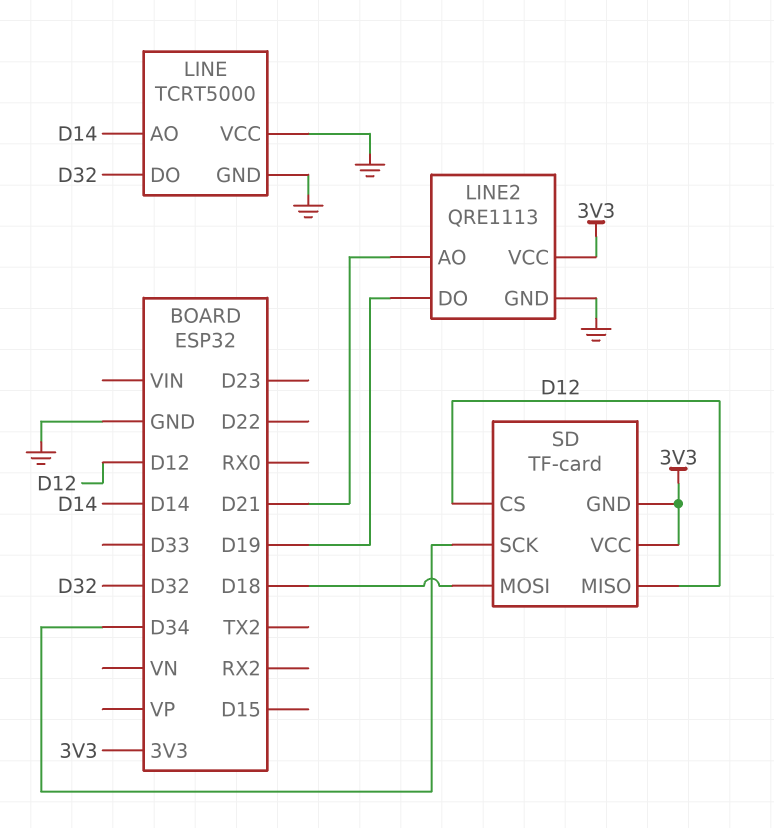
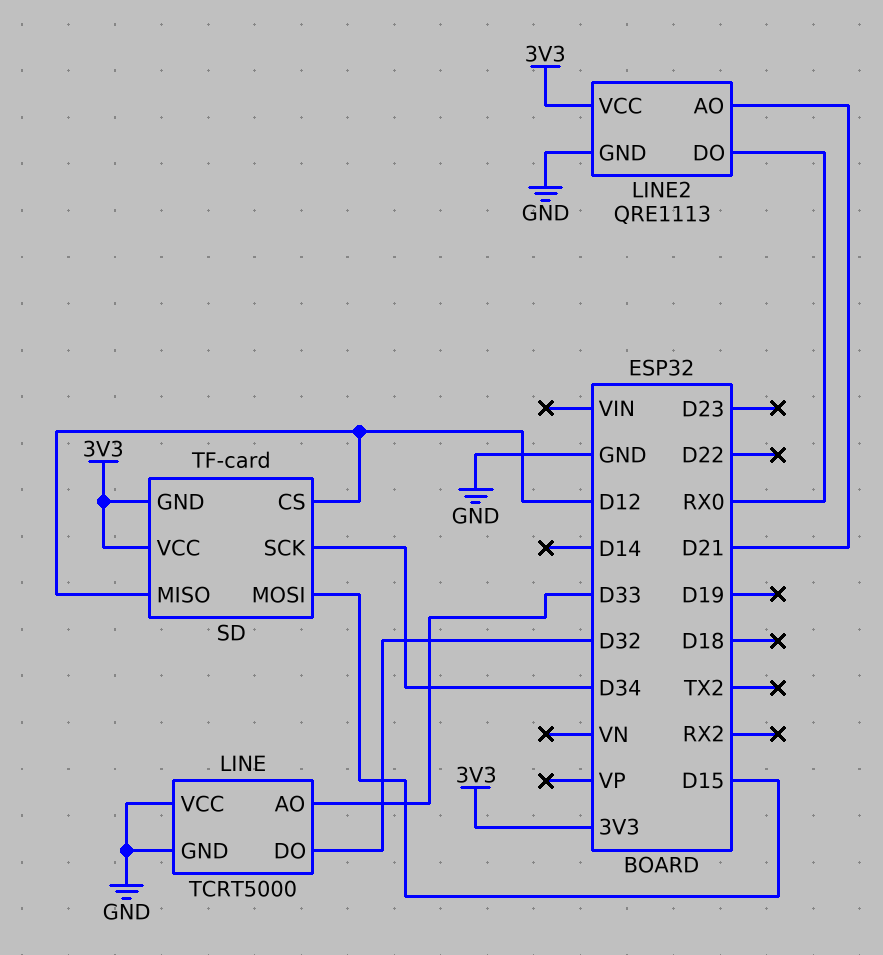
LINE pin AO: D14 -> D33
LINE2 pin DO: D19 -> RX0
SD pin MOSI: D18 -> D15

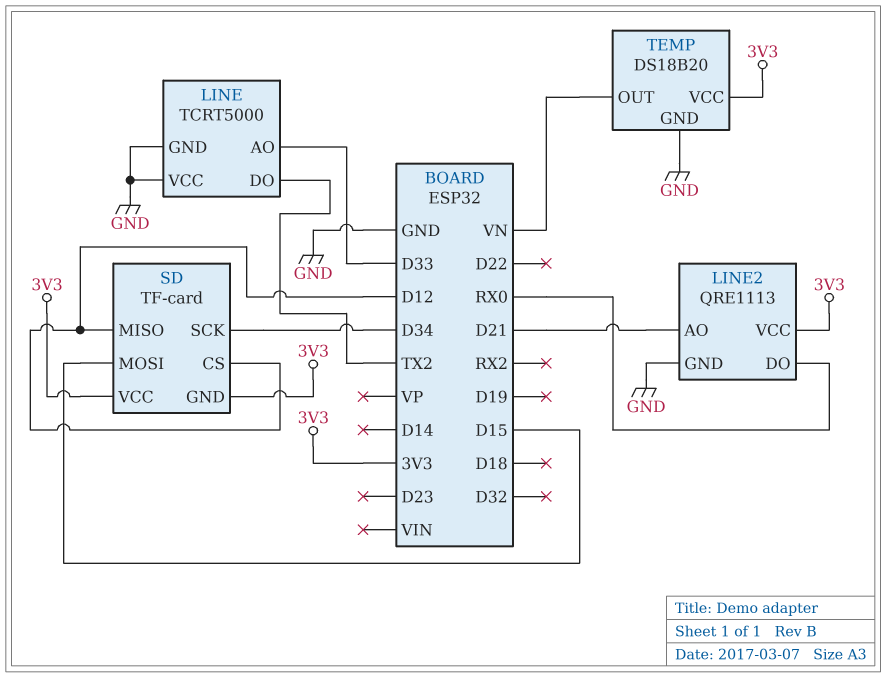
LINE pin DO: D32 -> TX2
TEMP: none -> DS18B20
TEMP pin GND: none -> GND
TEMP pin OUT: none -> VN
TEMP pin VCC: none -> 3V3

